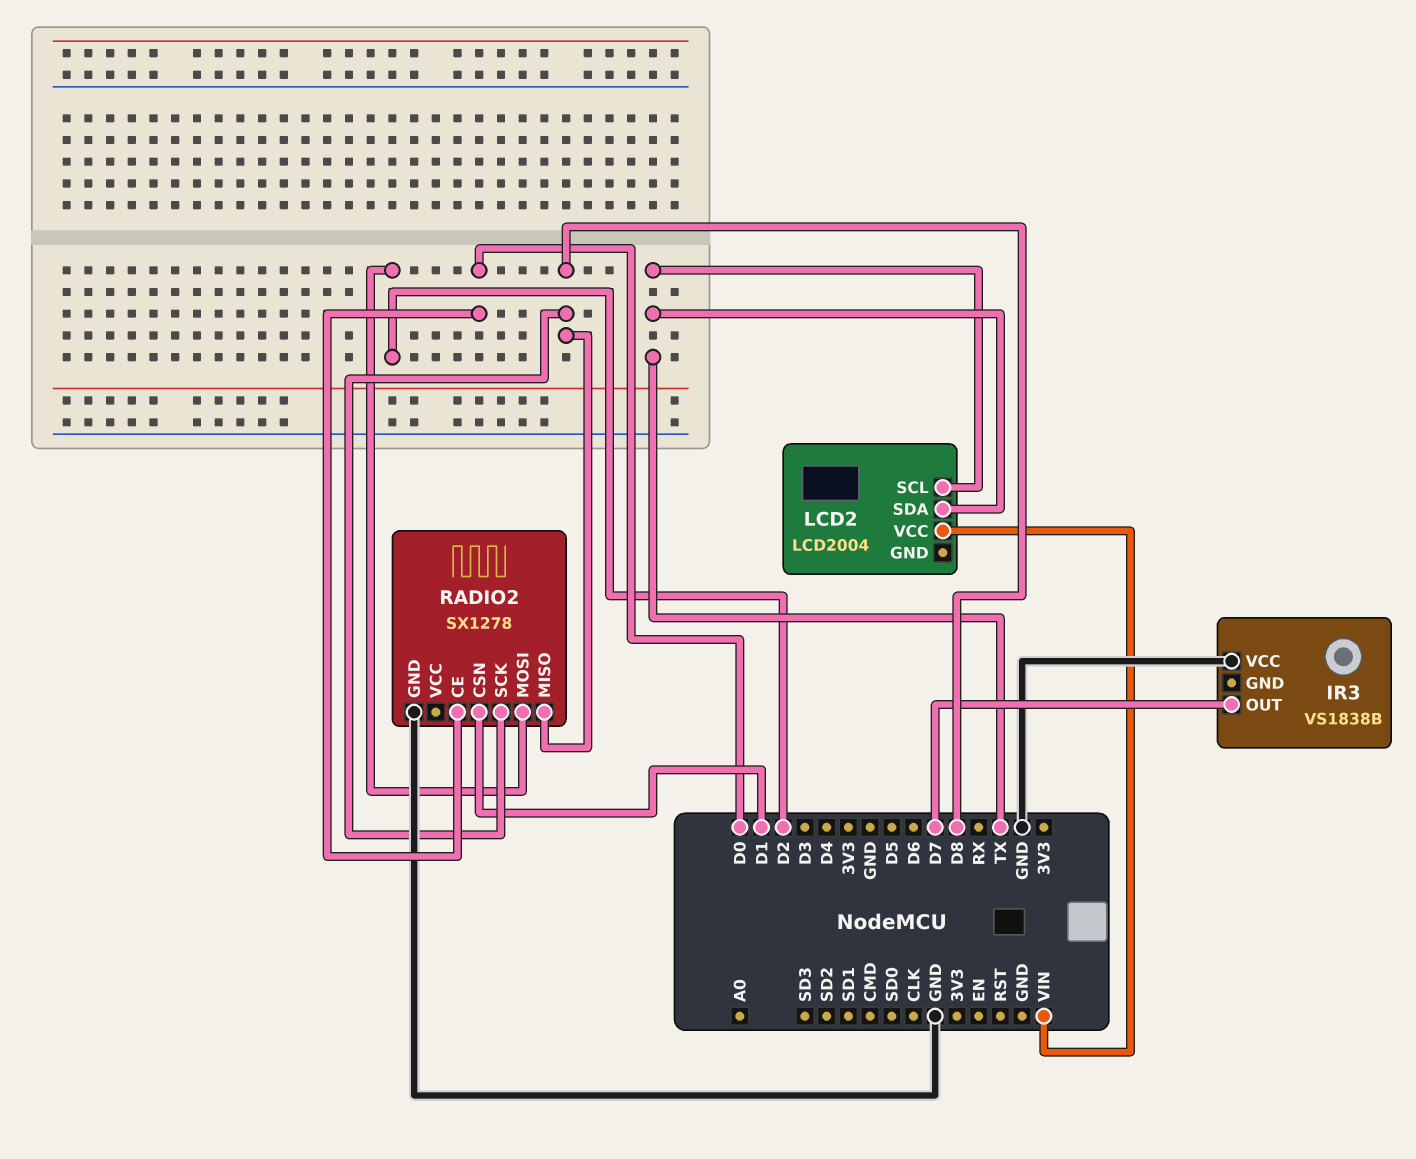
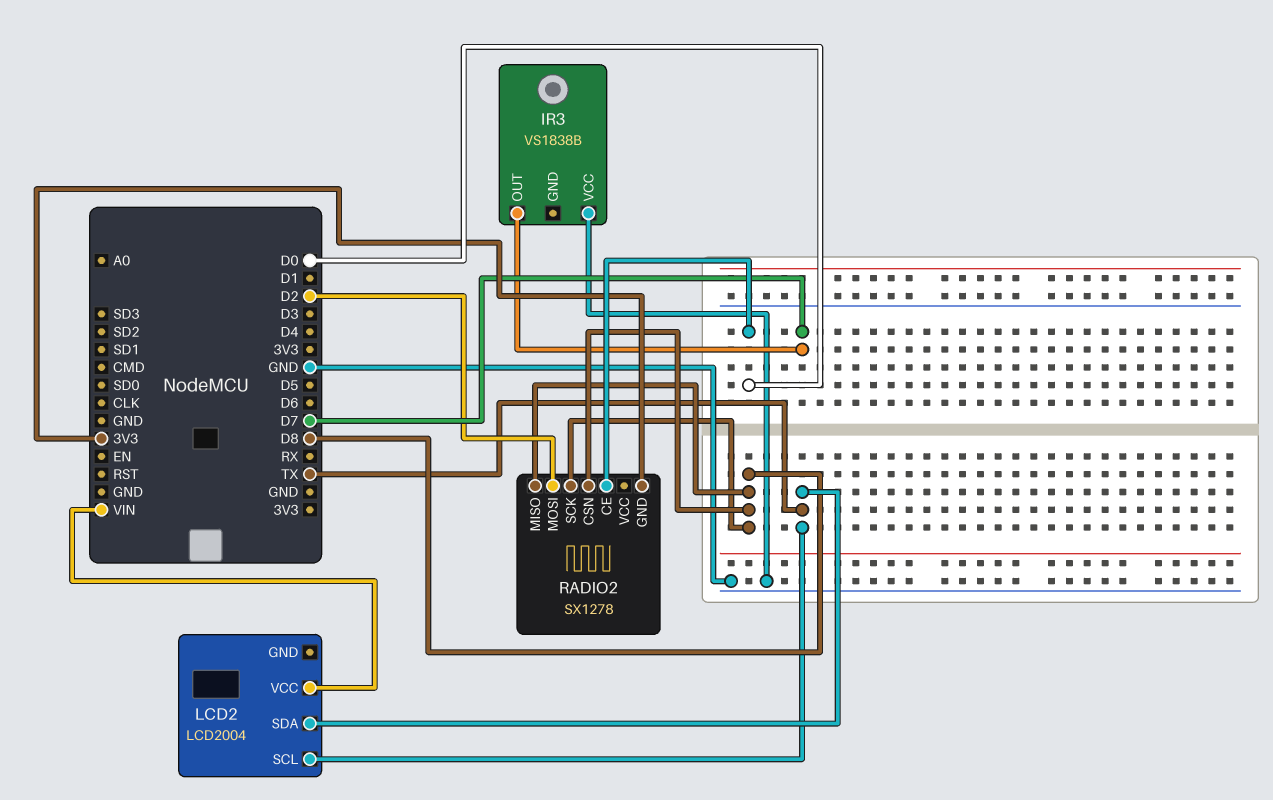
RADIO2 pin CSN: D1 -> D8
RADIO2 pin GND: GND -> 3V3

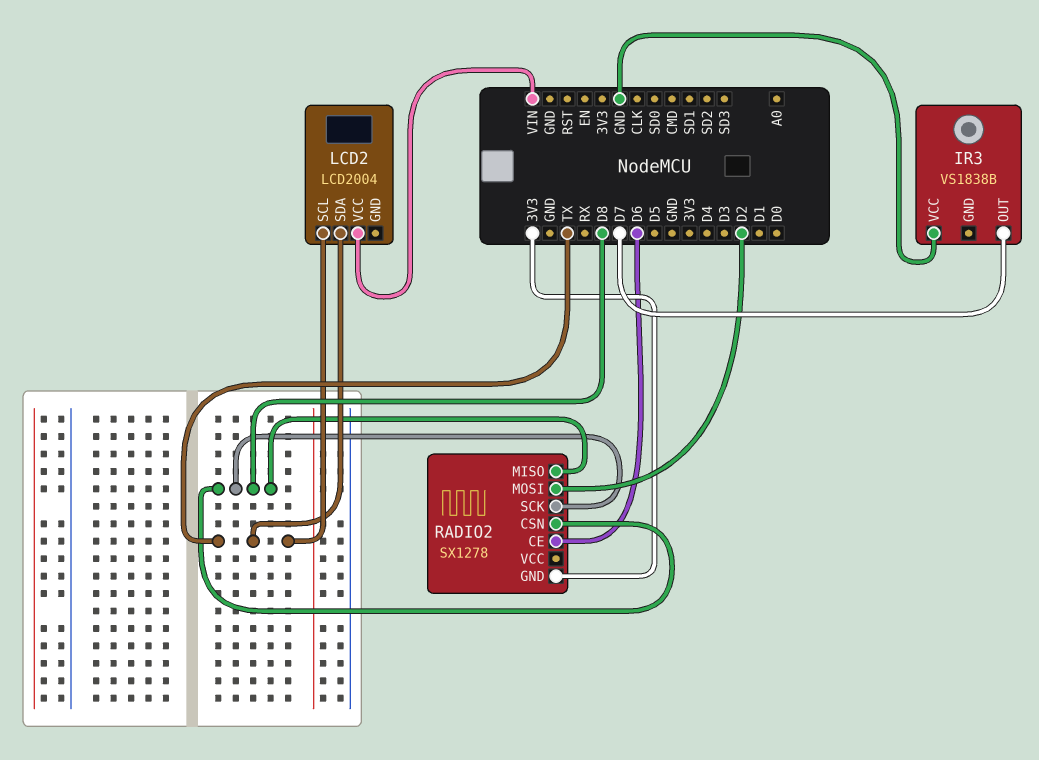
RADIO2 pin CE: D0 -> D6

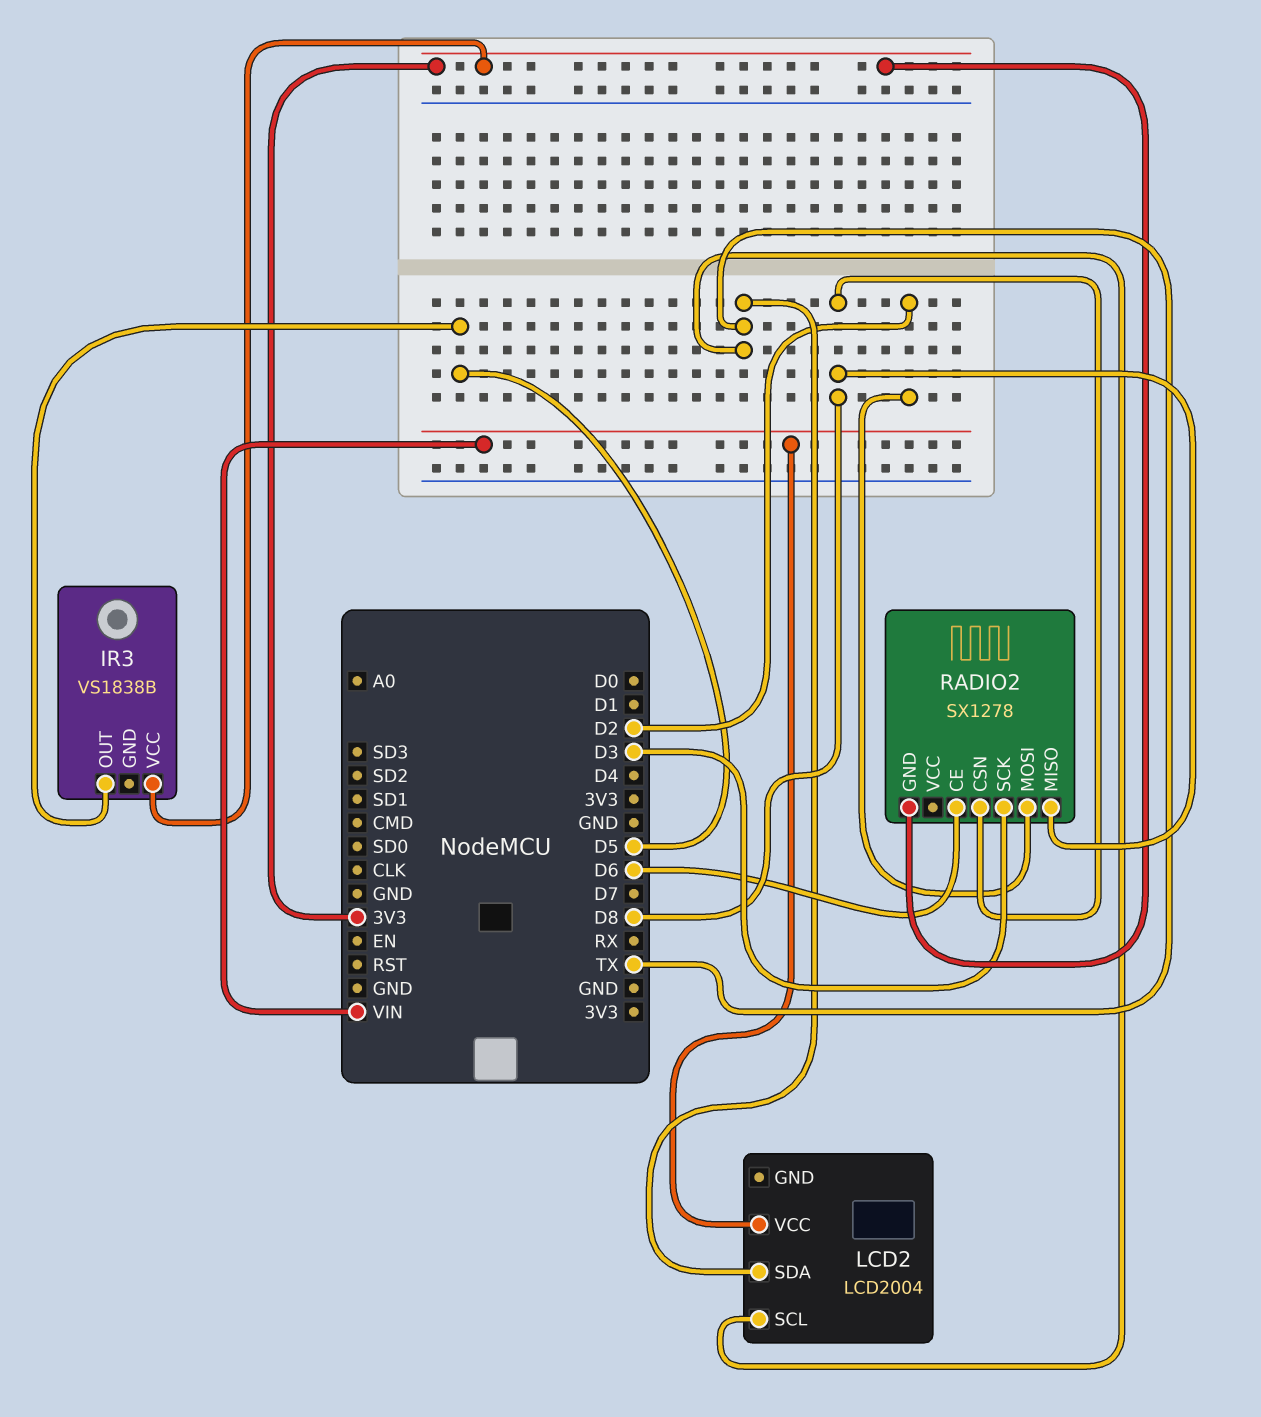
IR3 pin OUT: D7 -> D5
IR3 pin VCC: GND -> 3V3
RADIO2 pin SCK: D8 -> D3

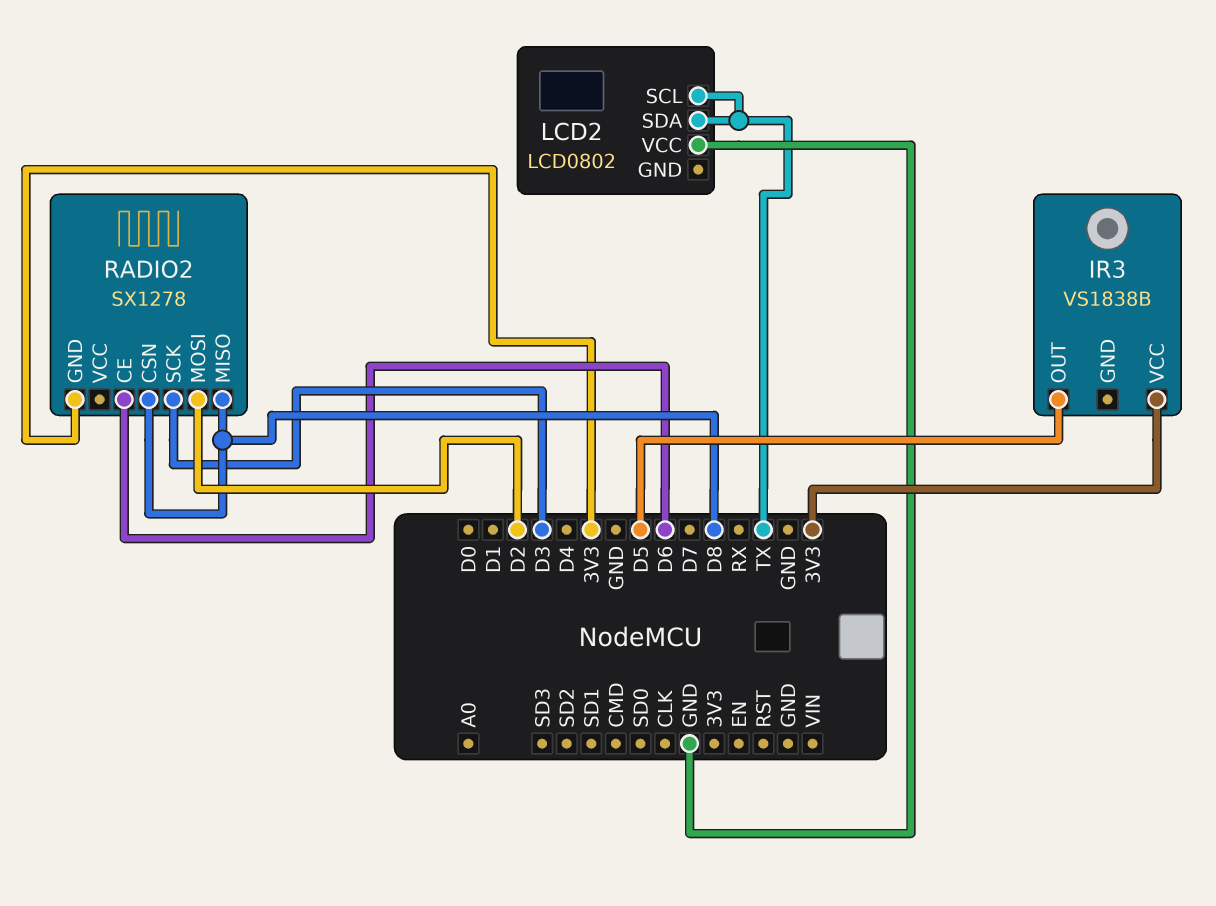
LCD2: LCD2004 -> LCD0802
LCD2 pin VCC: VIN -> GND

